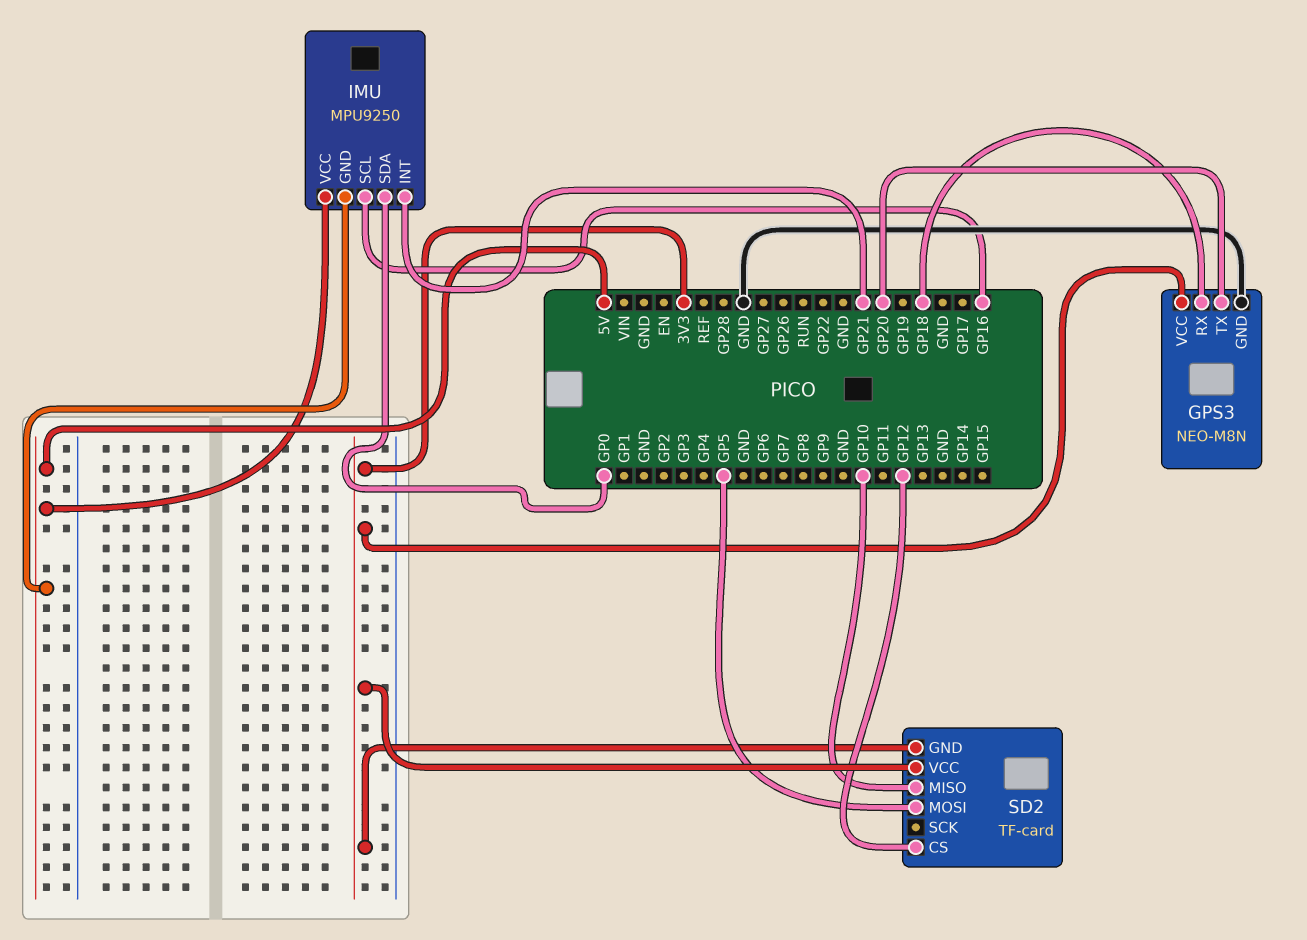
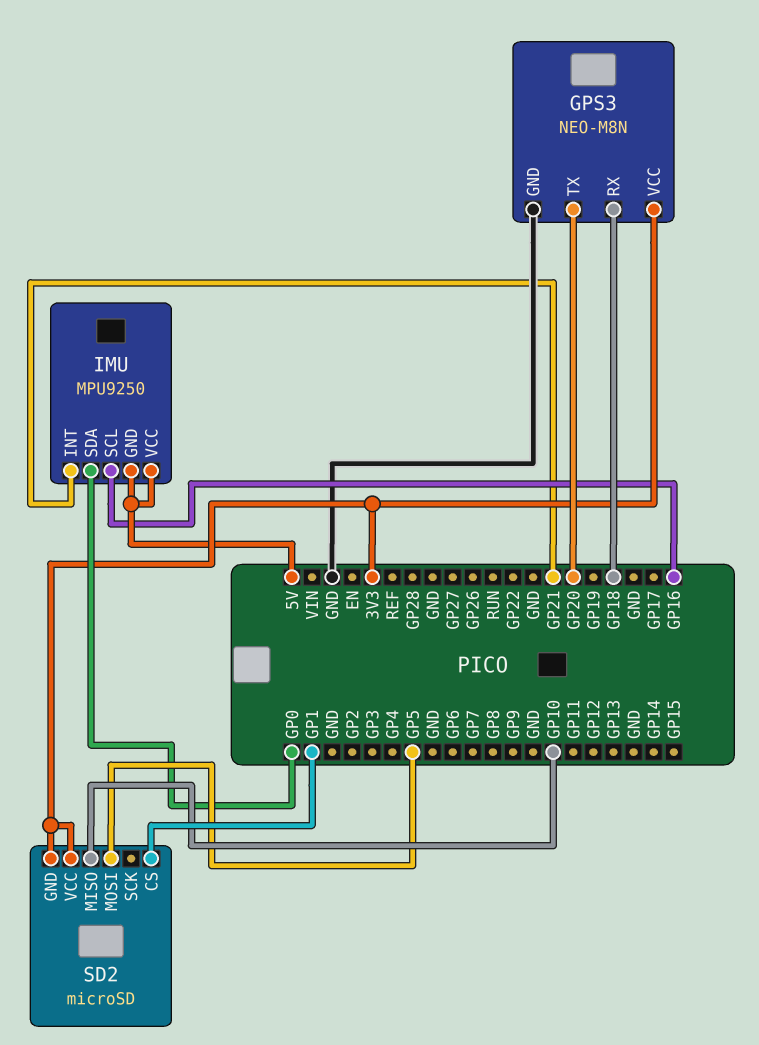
SD2: TF-card -> microSD
SD2 pin CS: GP12 -> GP1

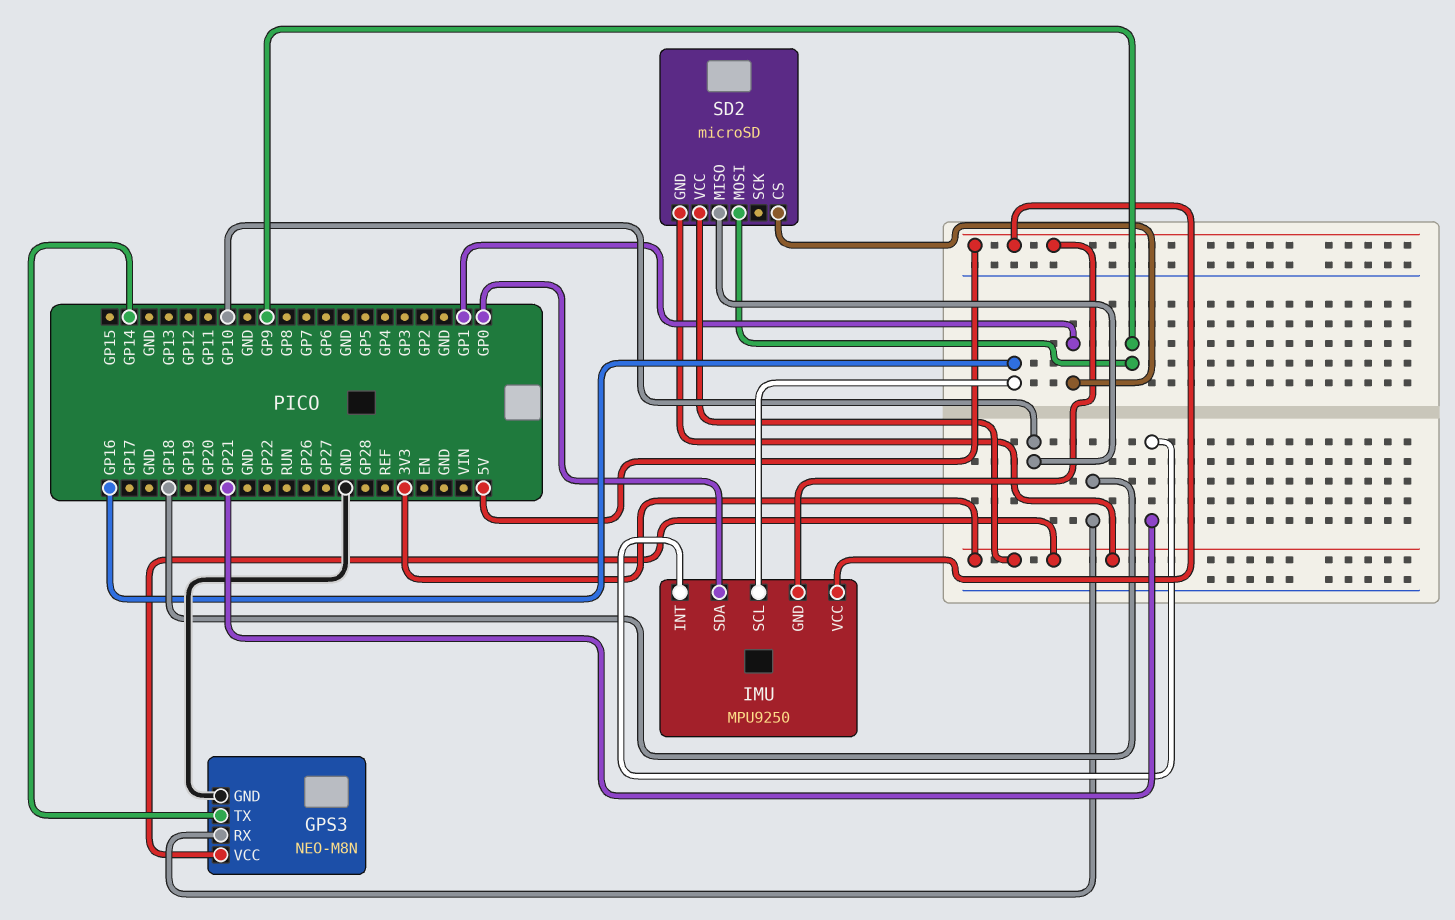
GPS3 pin TX: GP20 -> GP14
SD2 pin MOSI: GP5 -> GP9

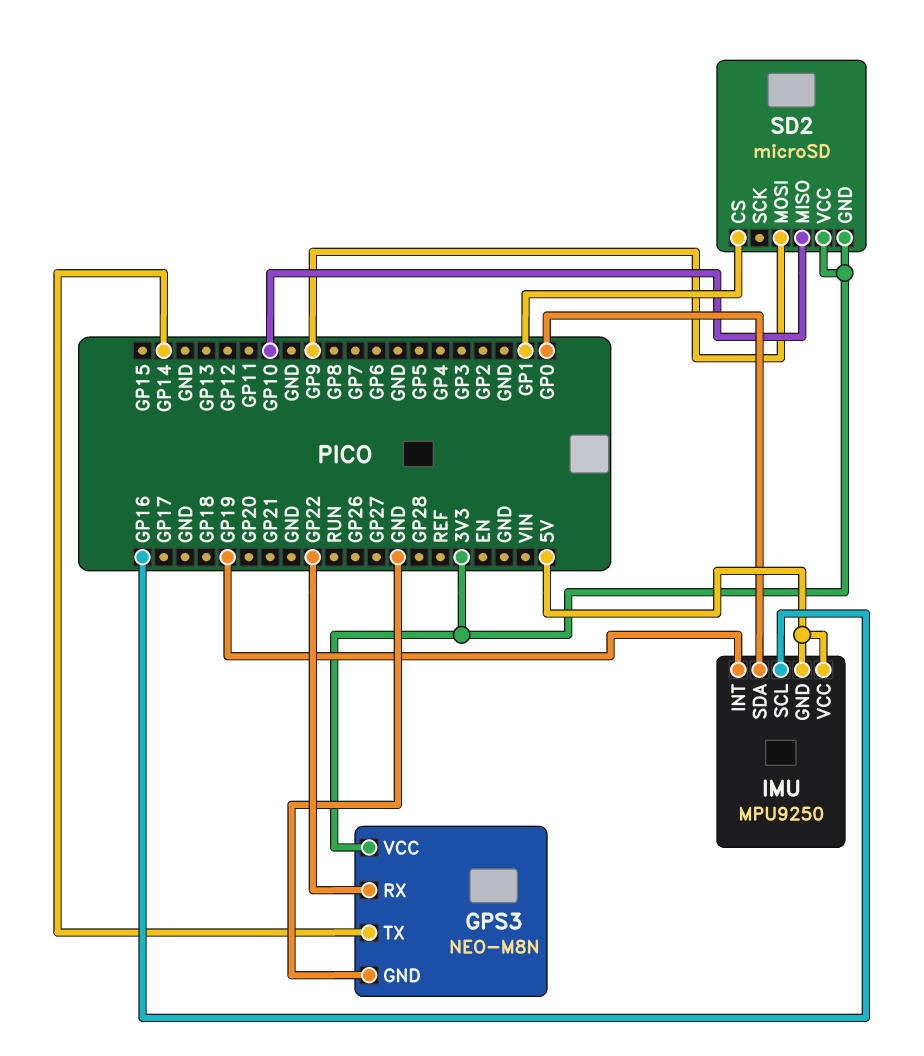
GPS3 pin RX: GP18 -> GP22
IMU pin INT: GP21 -> GP19

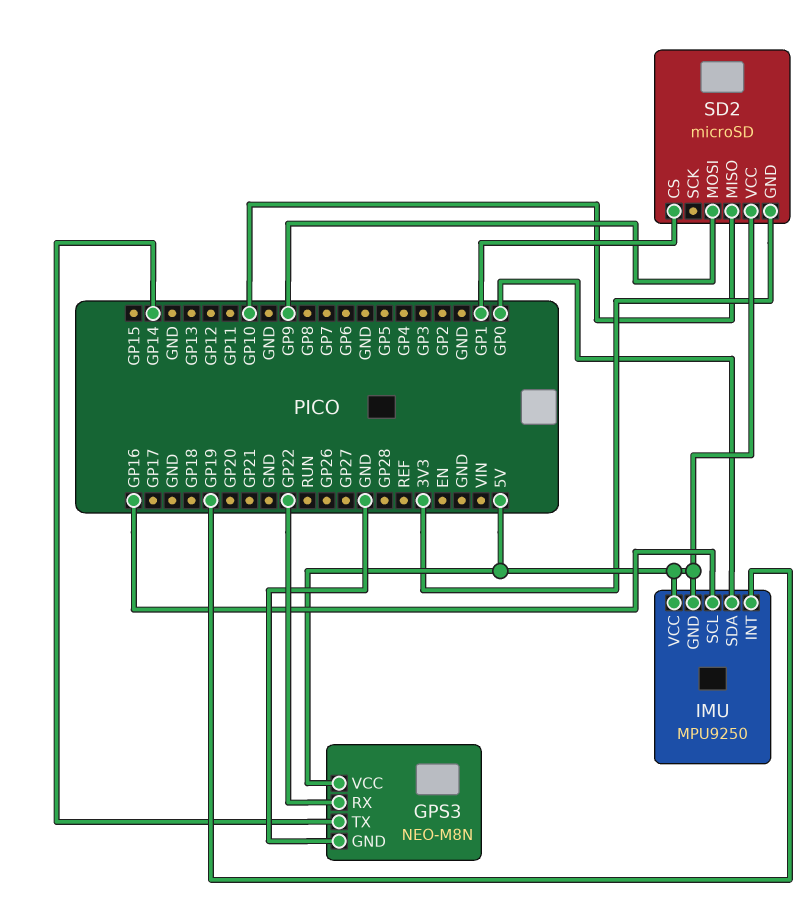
GPS3 pin VCC: 3V3 -> 5V
SD2 pin VCC: 3V3 -> 5V

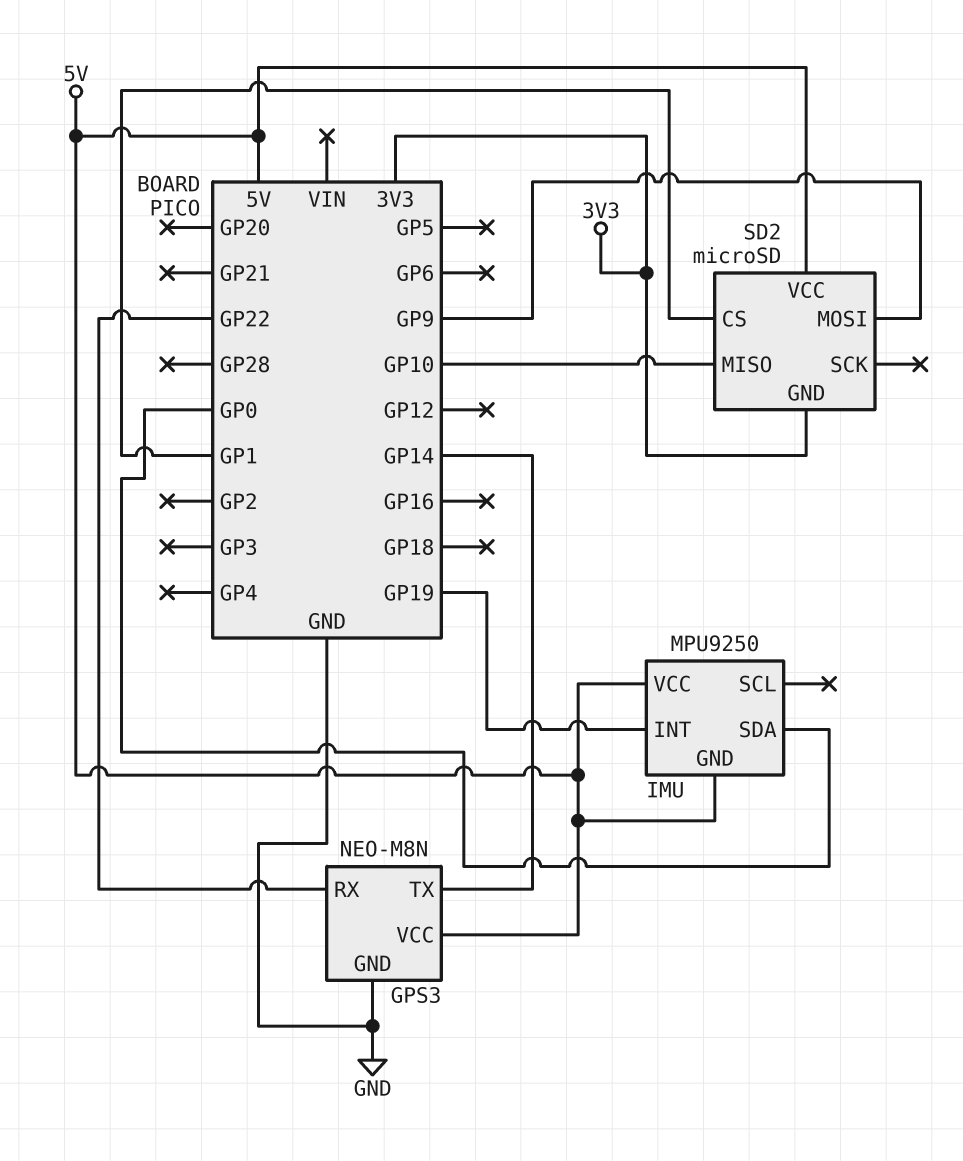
IMU pin SCL: GP16 -> none

